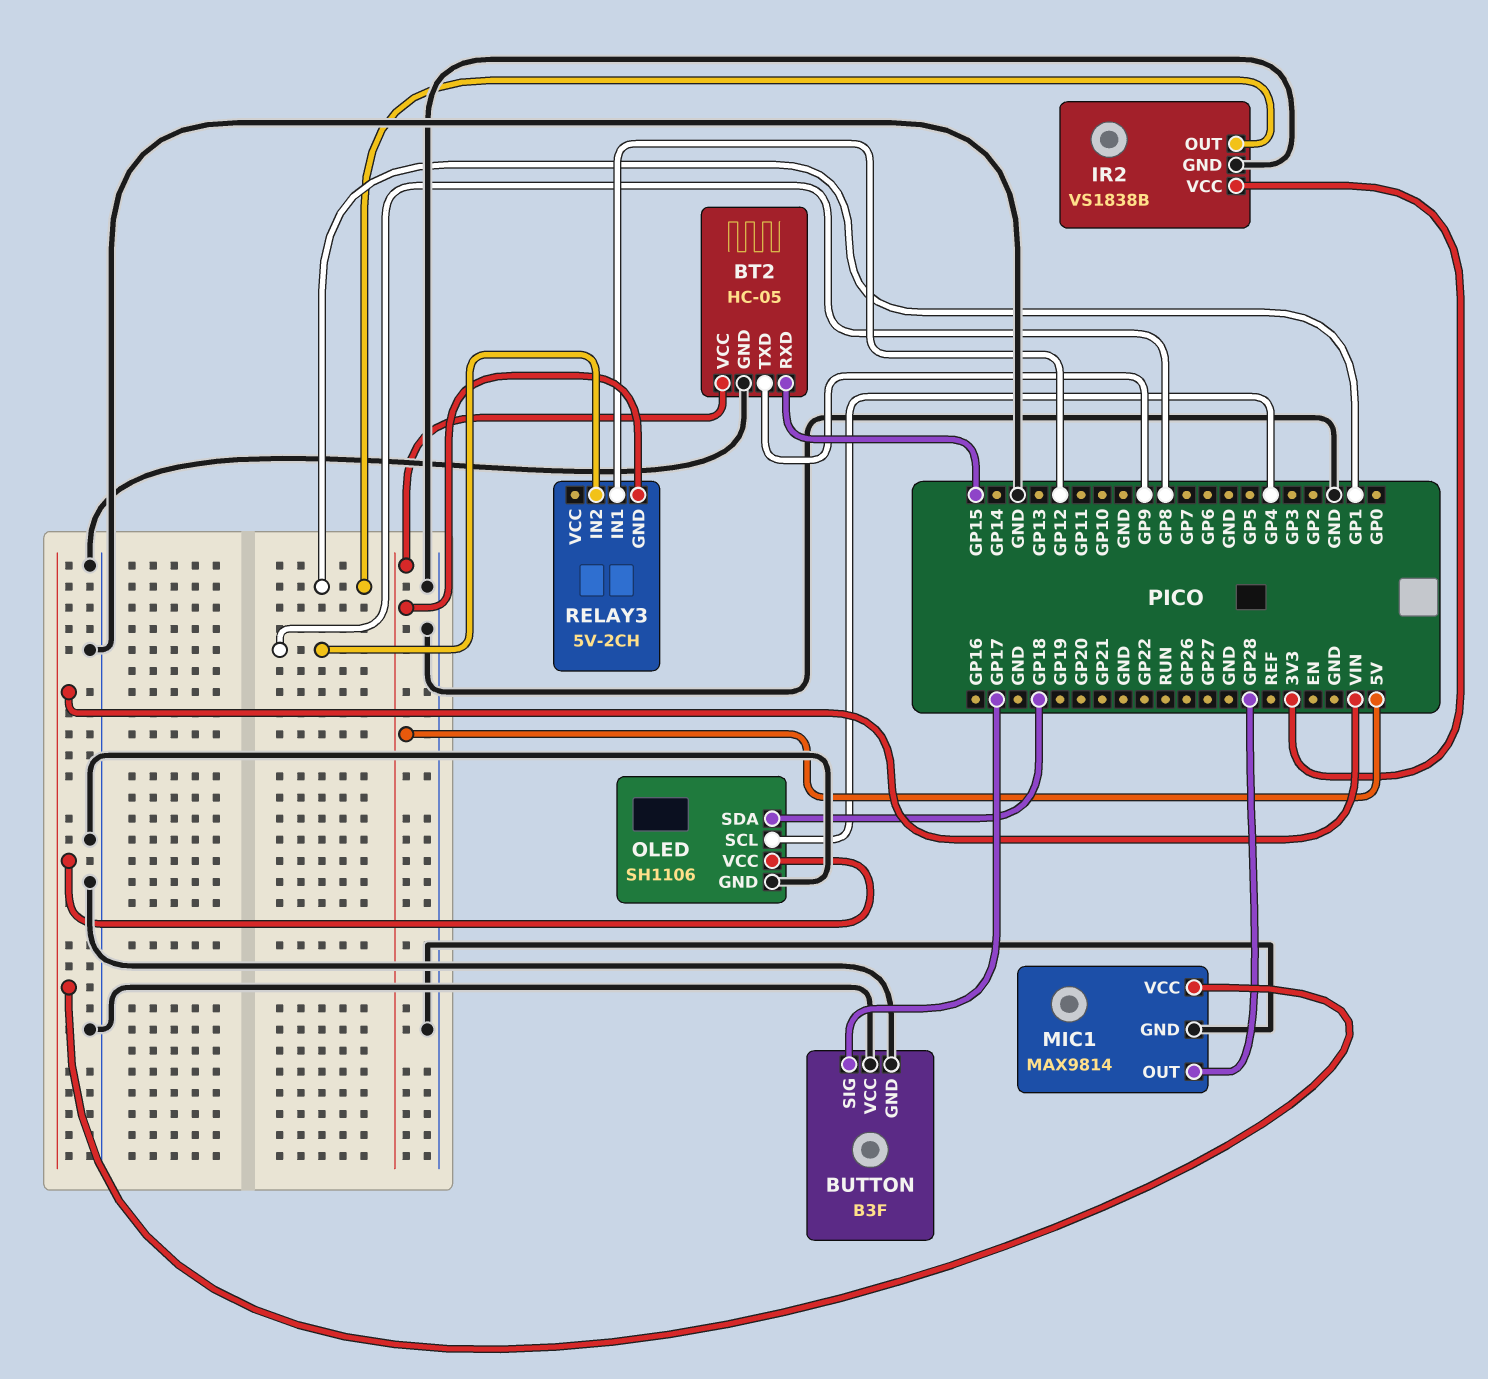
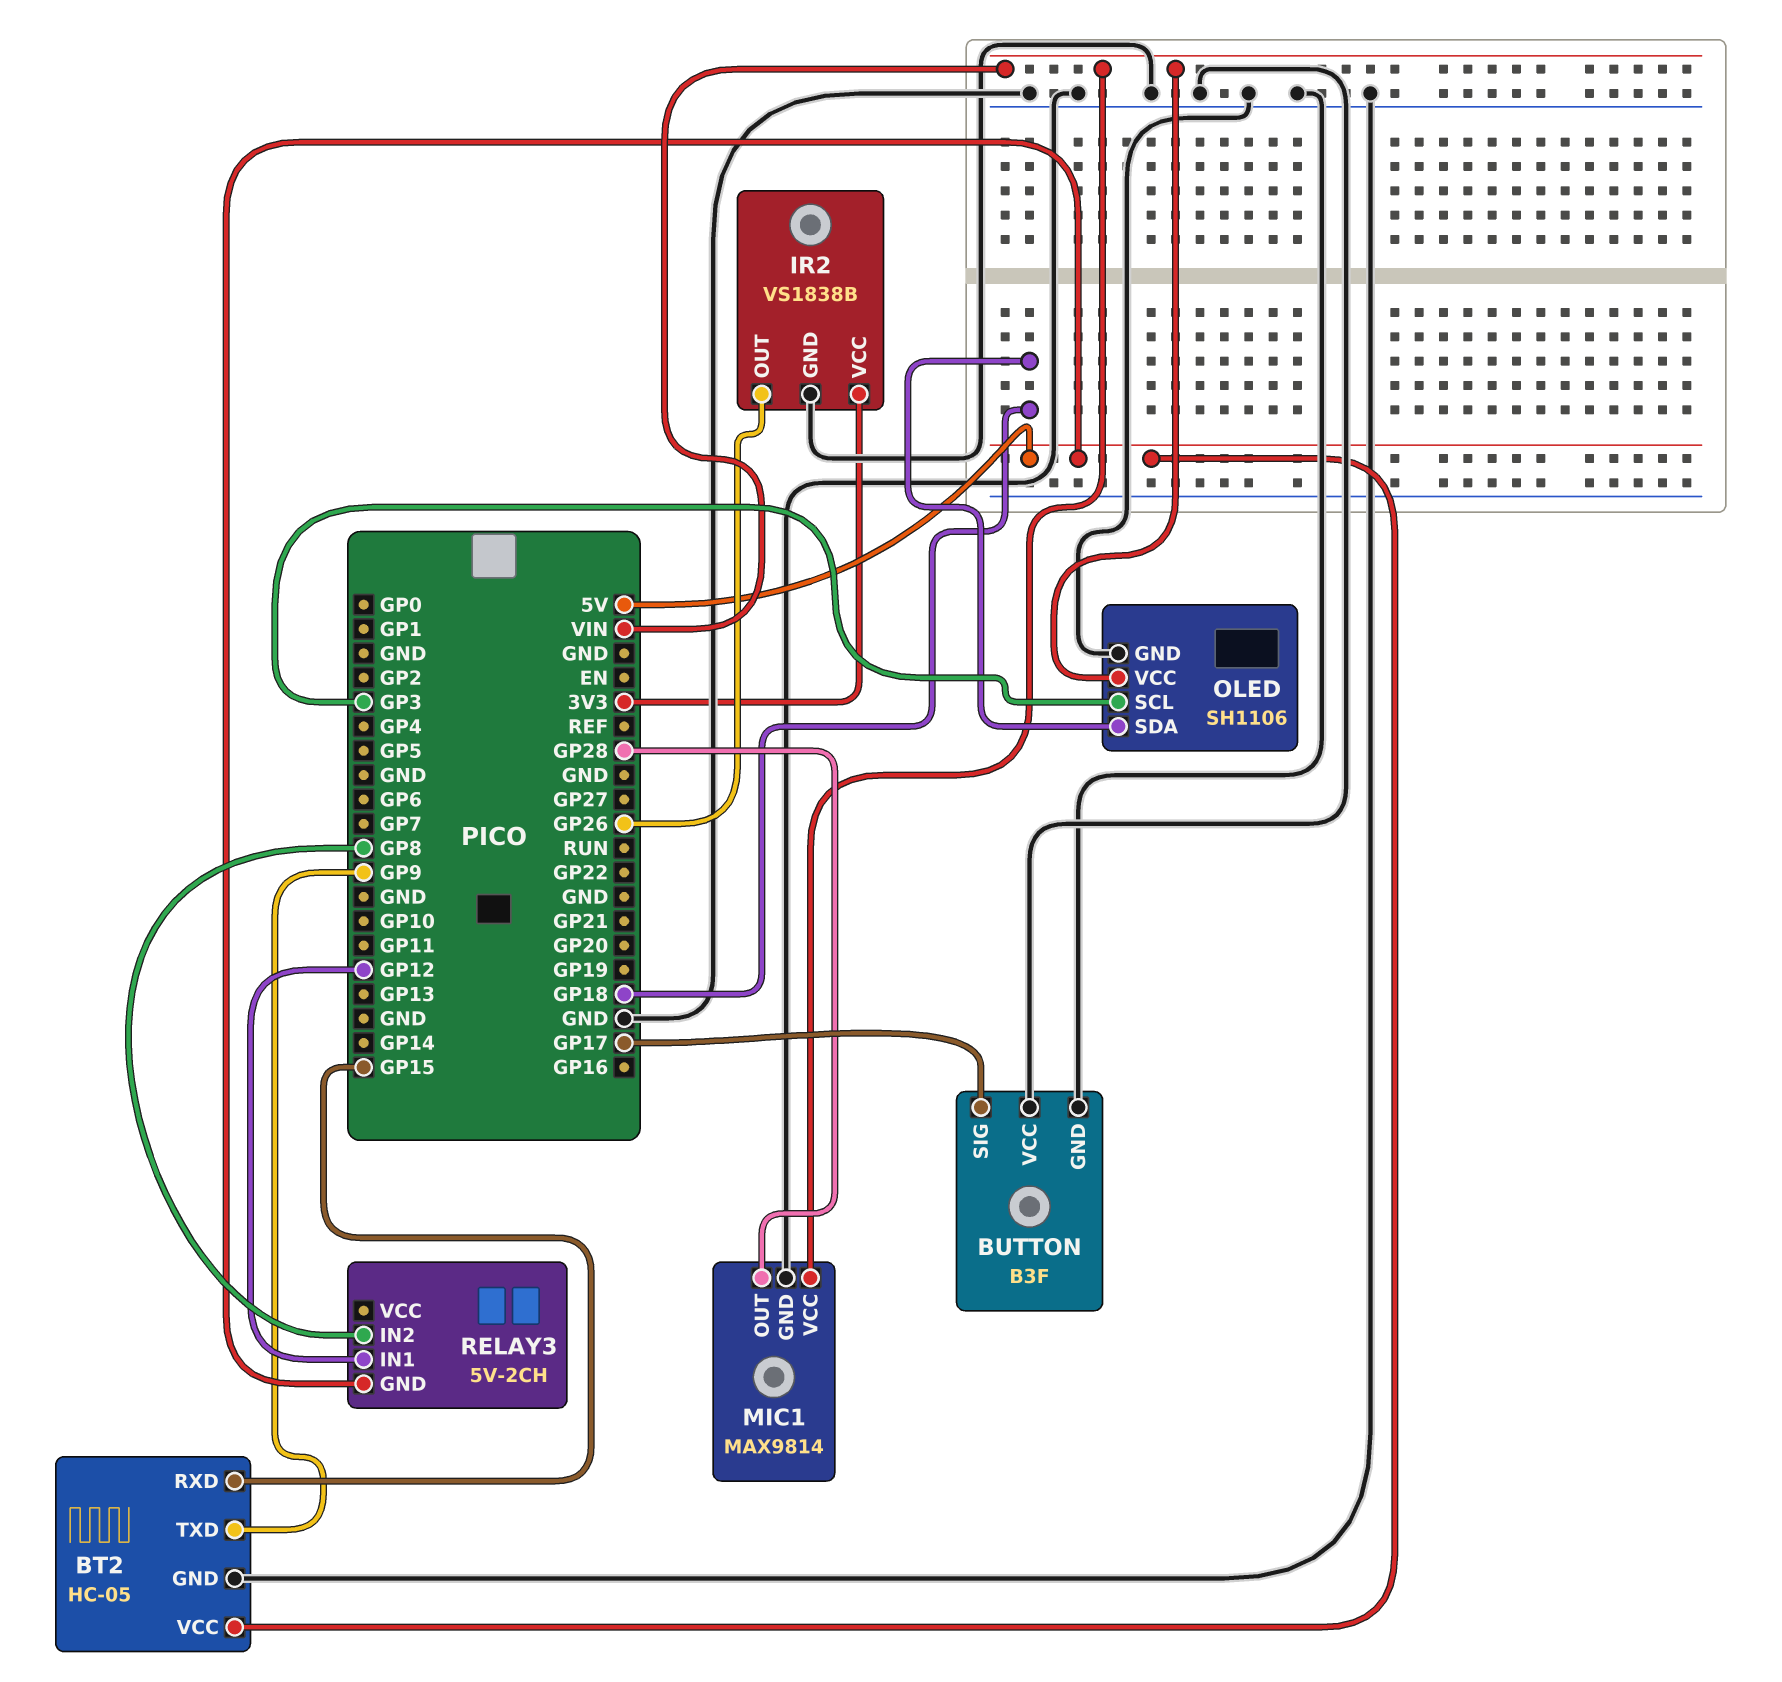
IR2 pin OUT: GP1 -> GP26
OLED pin SCL: GP4 -> GP3

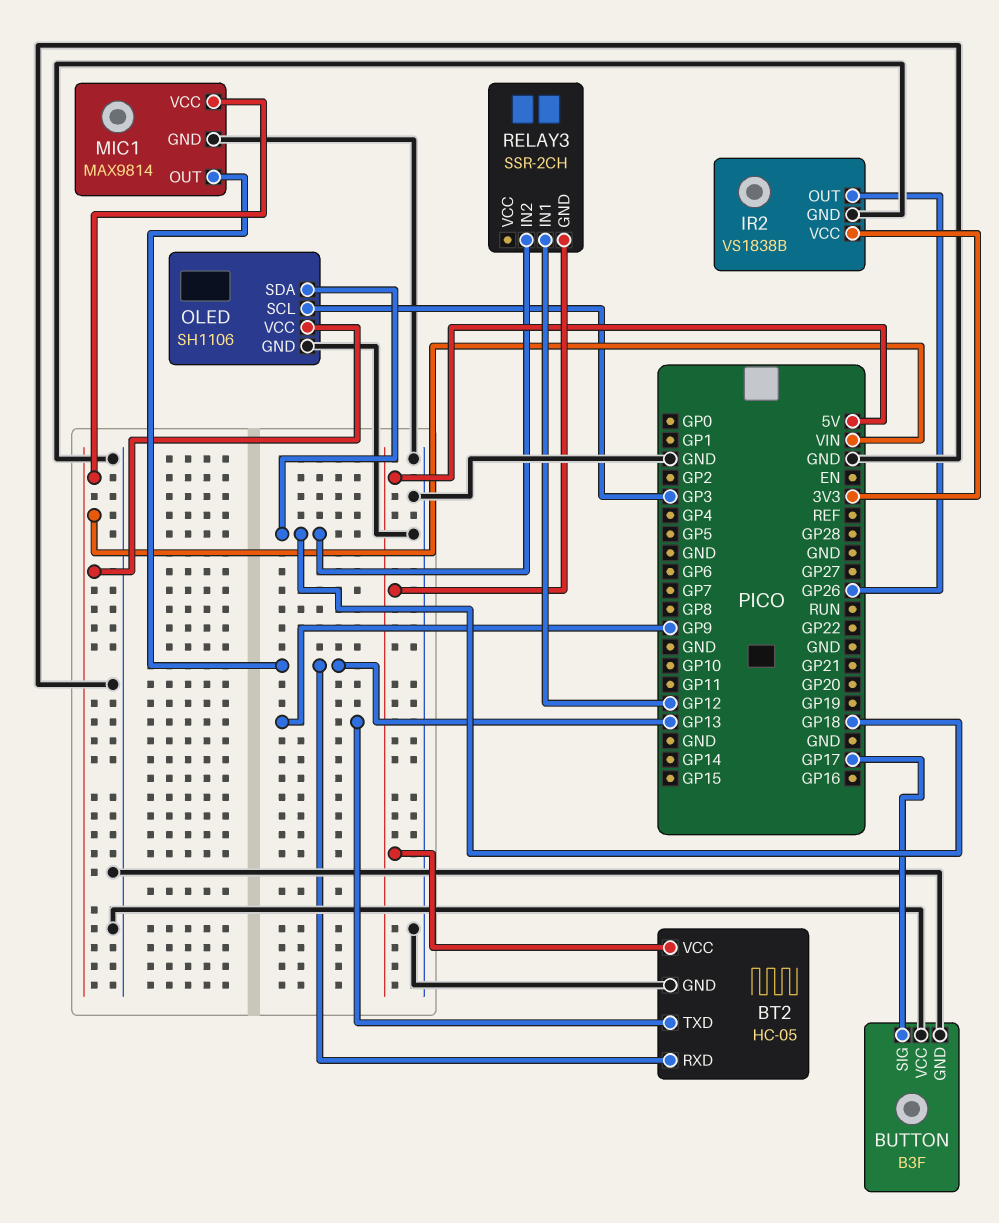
BT2 pin RXD: GP15 -> GP13
MIC1 pin OUT: GP28 -> GP13
RELAY3: 5V-2CH -> SSR-2CH
RELAY3 pin IN2: GP8 -> GP18

